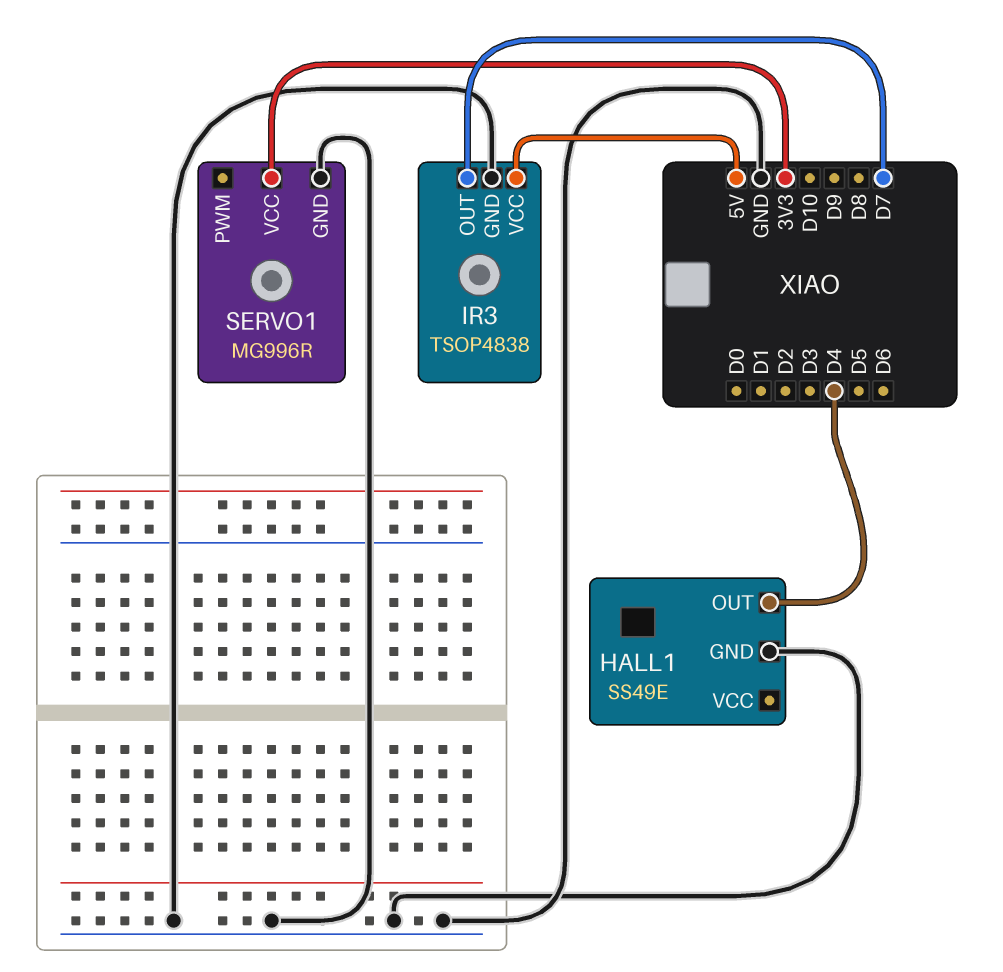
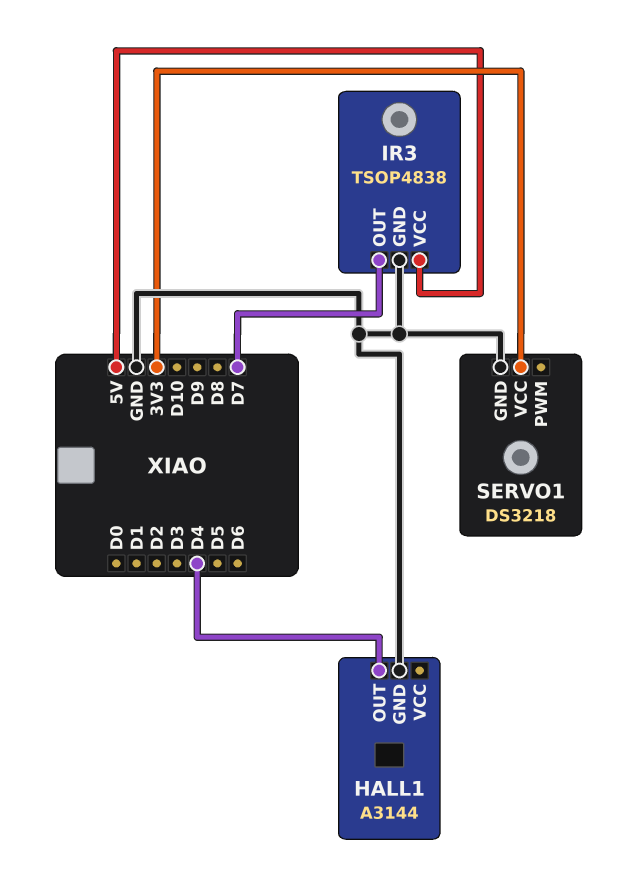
HALL1: SS49E -> A3144
SERVO1: MG996R -> DS3218

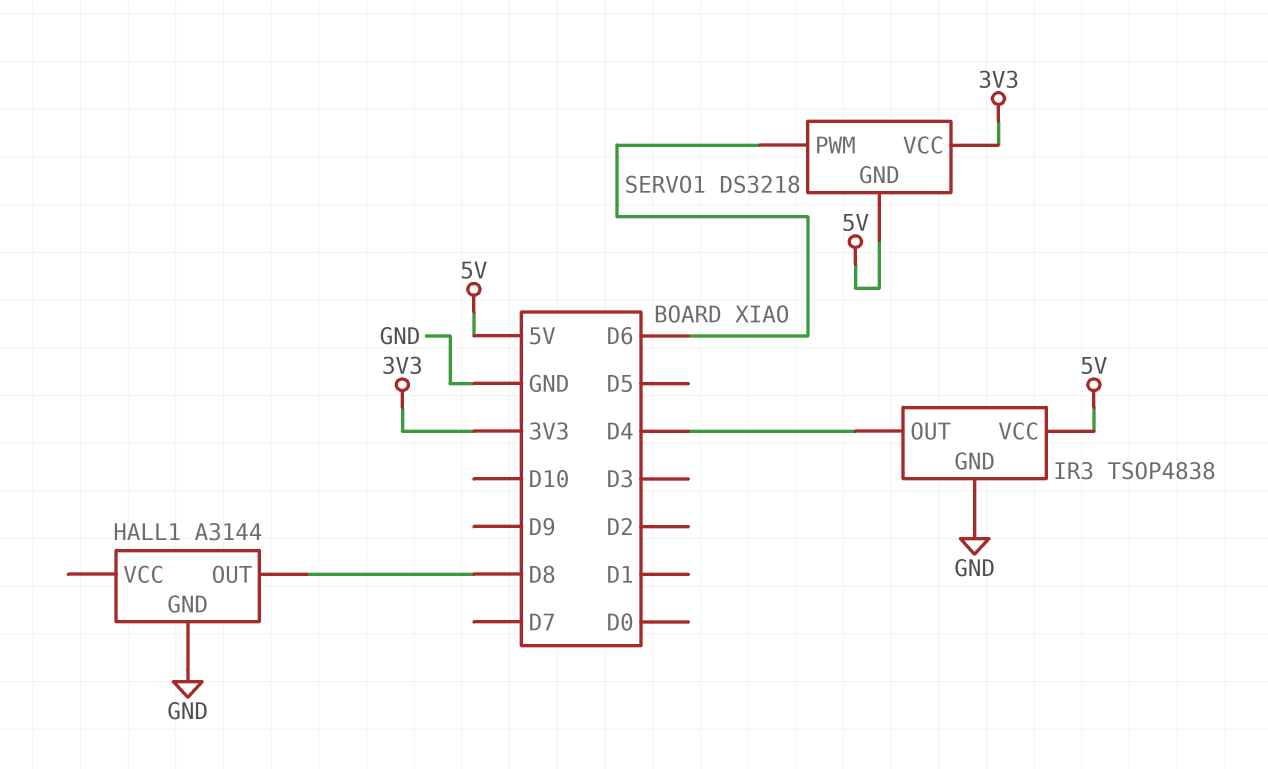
HALL1 pin OUT: D4 -> D8
IR3 pin OUT: D7 -> D4
SERVO1 pin GND: GND -> 5V
SERVO1 pin PWM: none -> D6

